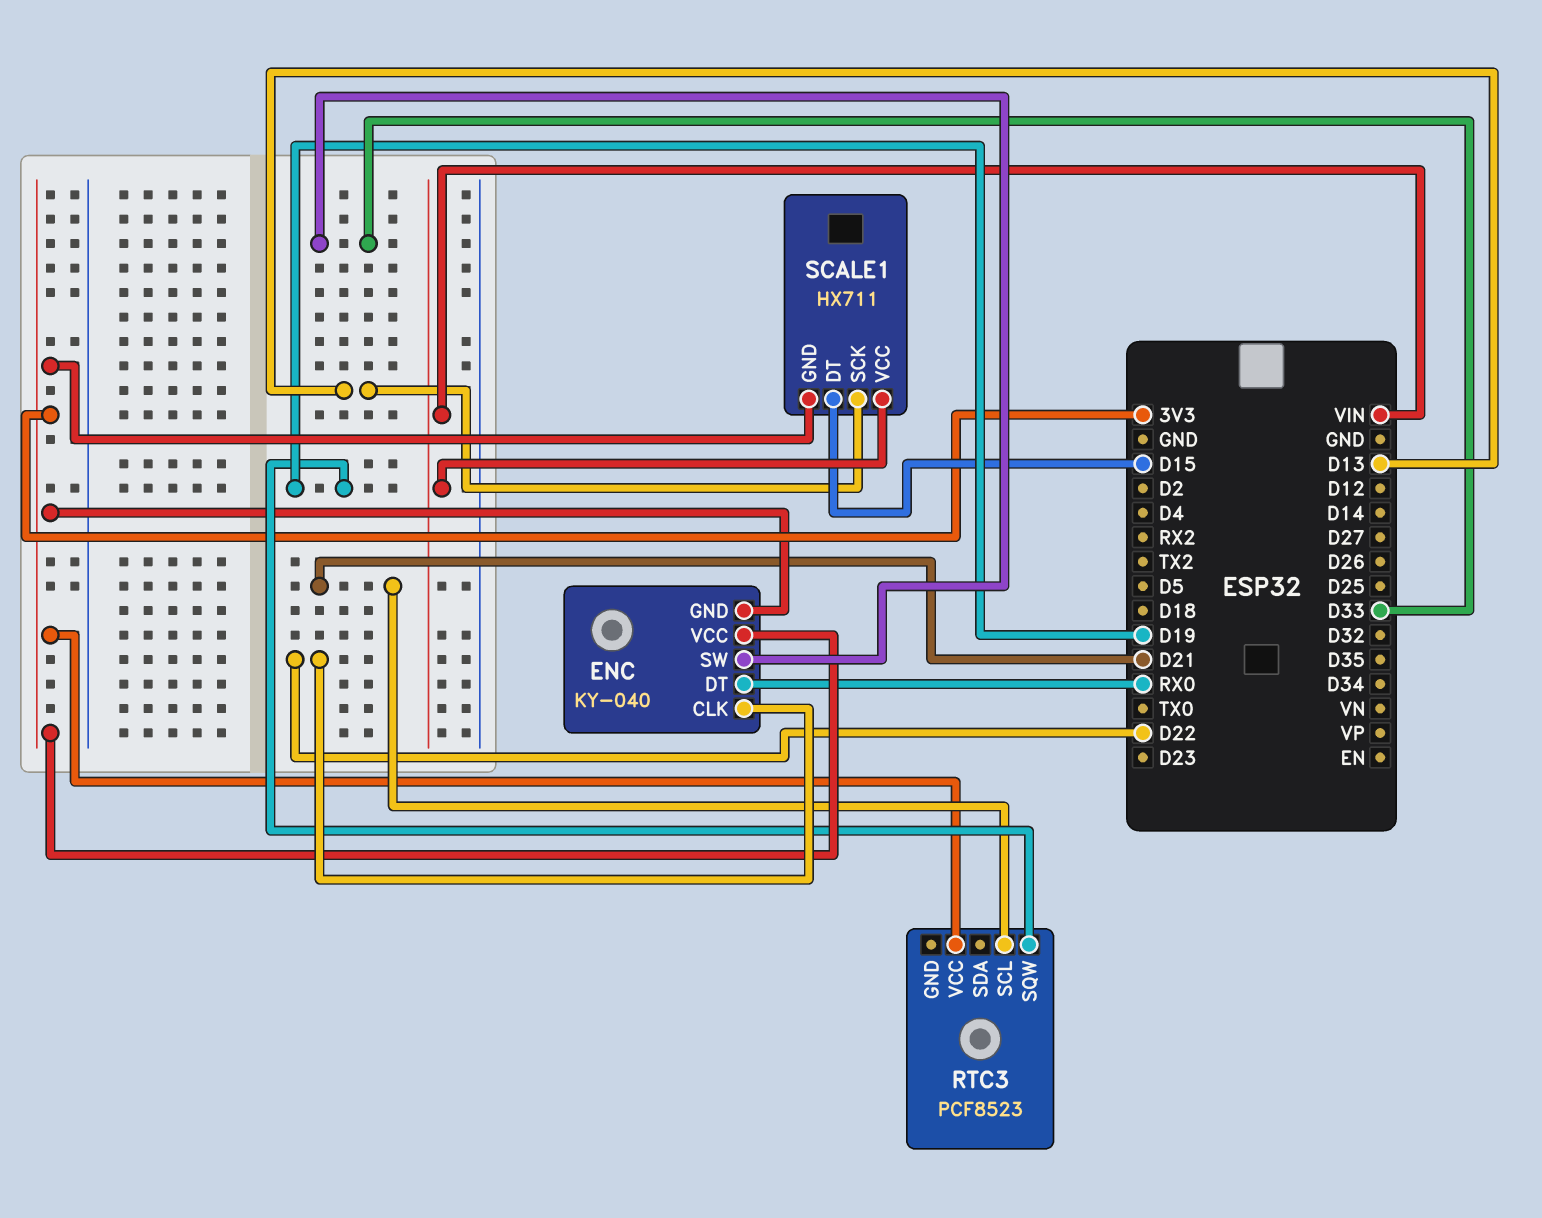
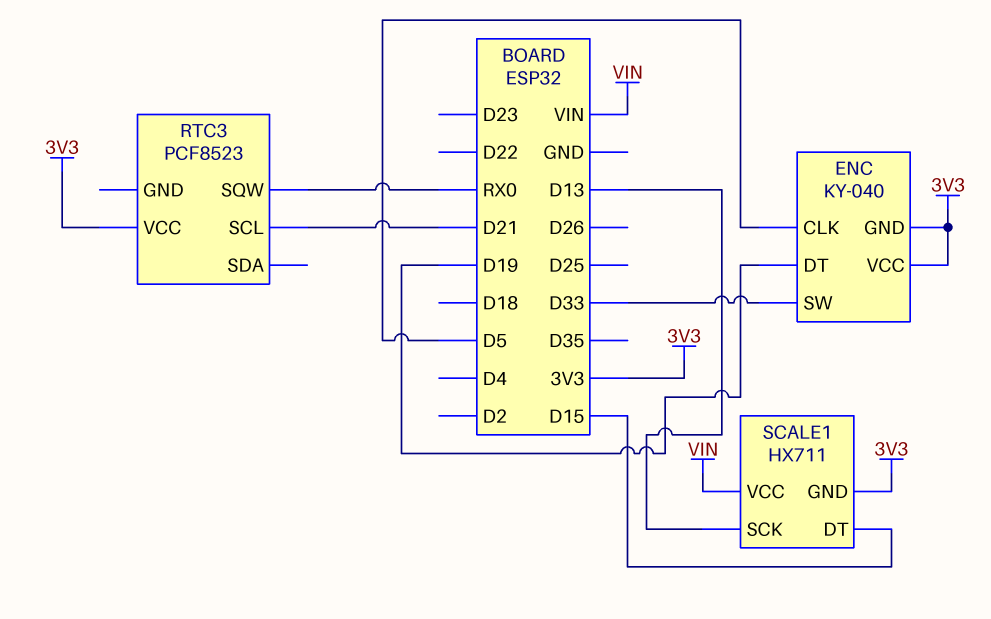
ENC pin CLK: D22 -> D5
ENC pin DT: RX0 -> D19
RTC3 pin SQW: D19 -> RX0

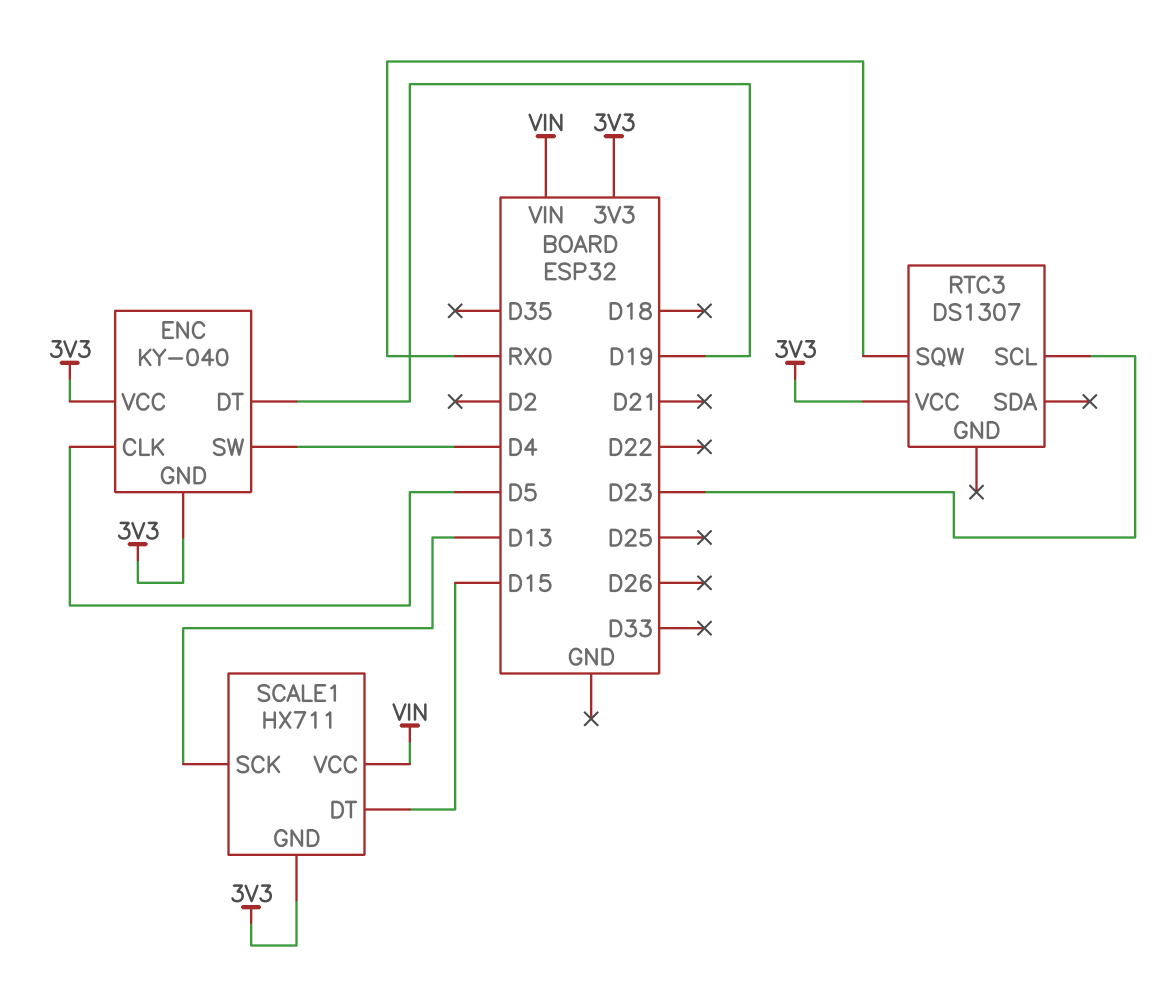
ENC pin SW: D33 -> D4
RTC3: PCF8523 -> DS1307
RTC3 pin SCL: D21 -> D23

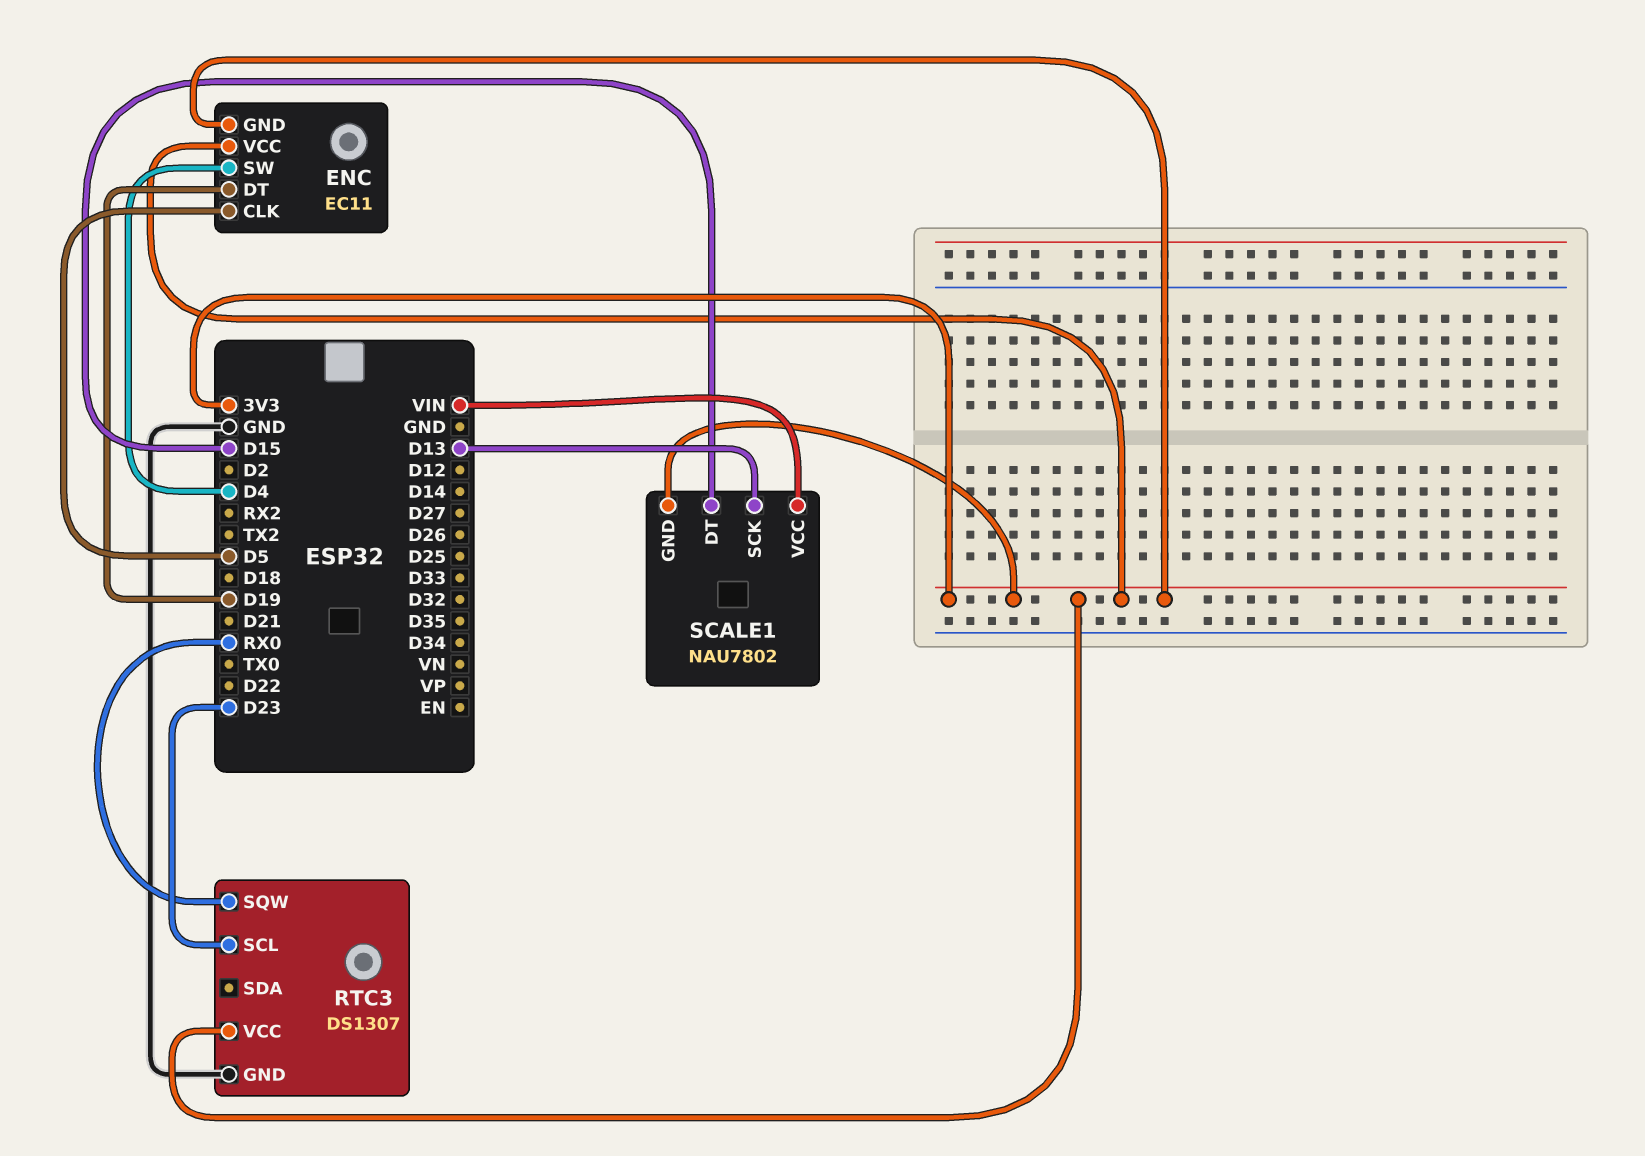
ENC: KY-040 -> EC11
RTC3 pin GND: none -> GND
SCALE1: HX711 -> NAU7802

